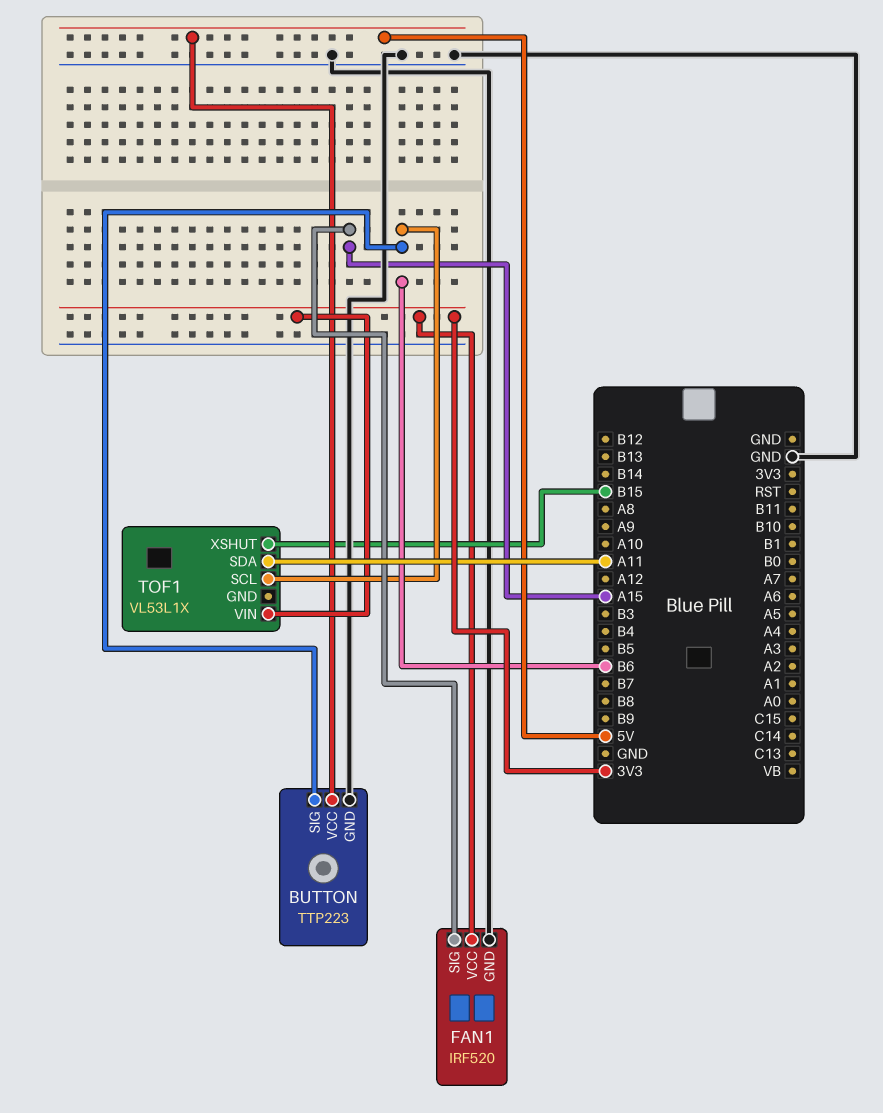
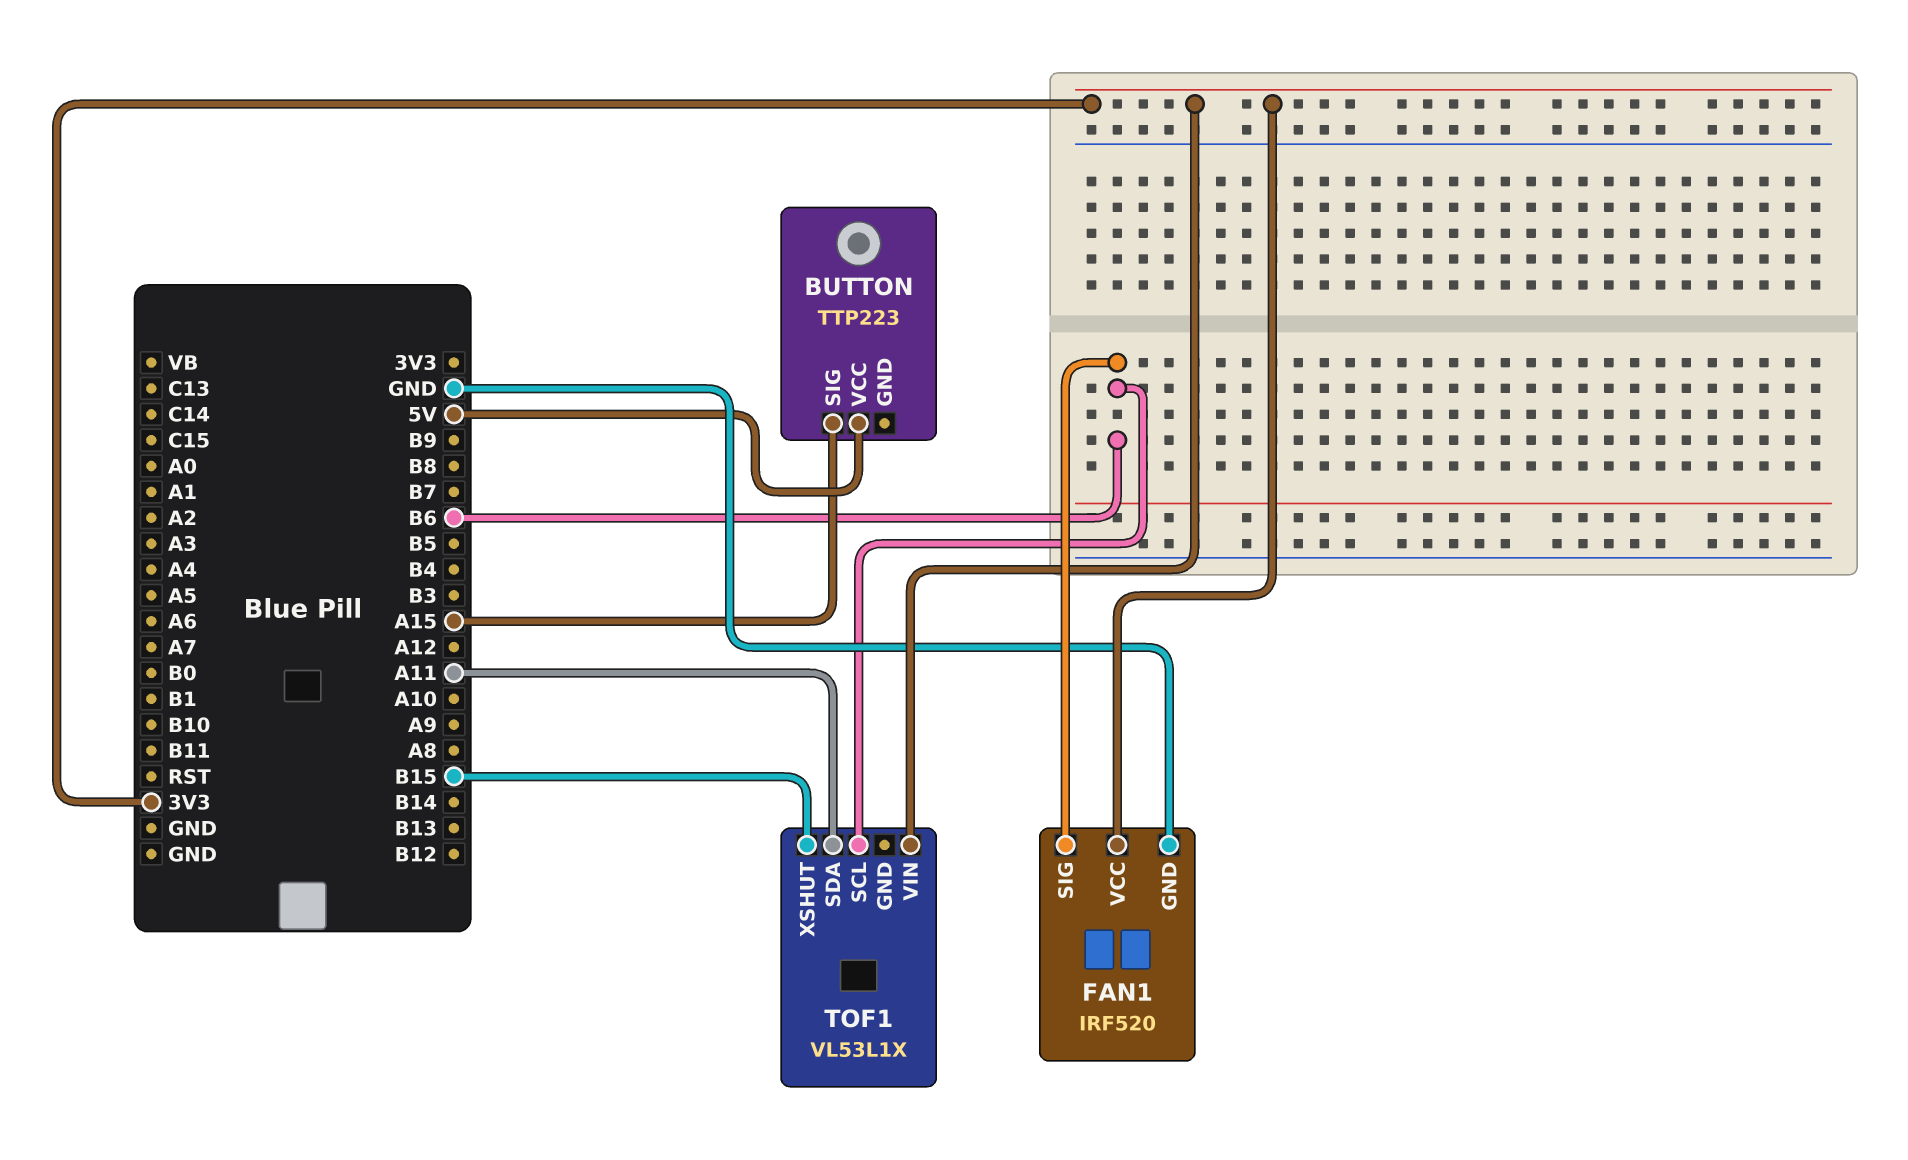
BUTTON pin GND: GND -> none
BUTTON pin SIG: B6 -> A15
FAN1 pin SIG: A15 -> B6

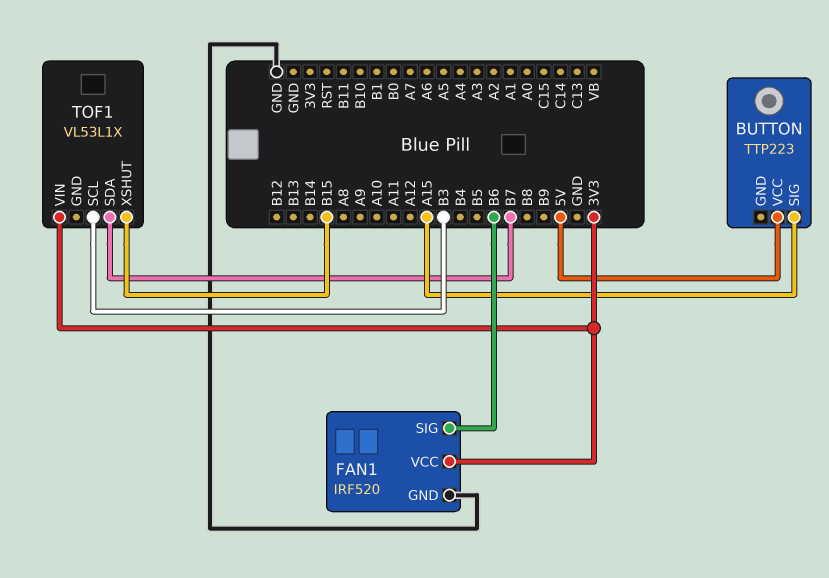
TOF1 pin SCL: B6 -> B3
TOF1 pin SDA: A11 -> B7

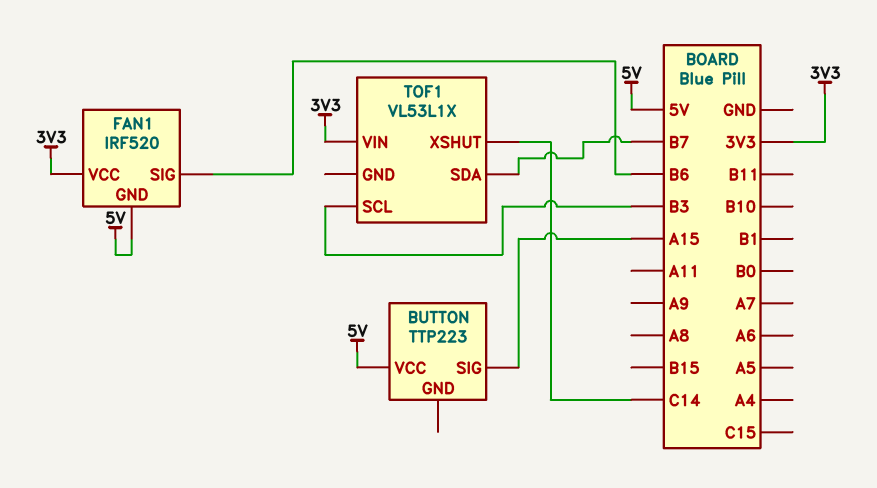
FAN1 pin GND: GND -> 5V
TOF1 pin XSHUT: B15 -> C14

